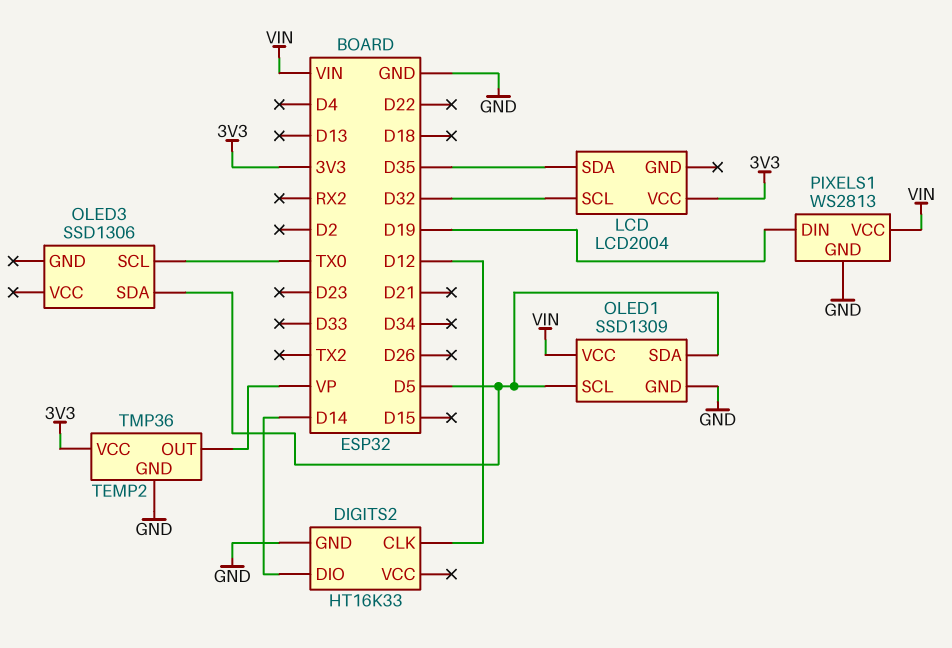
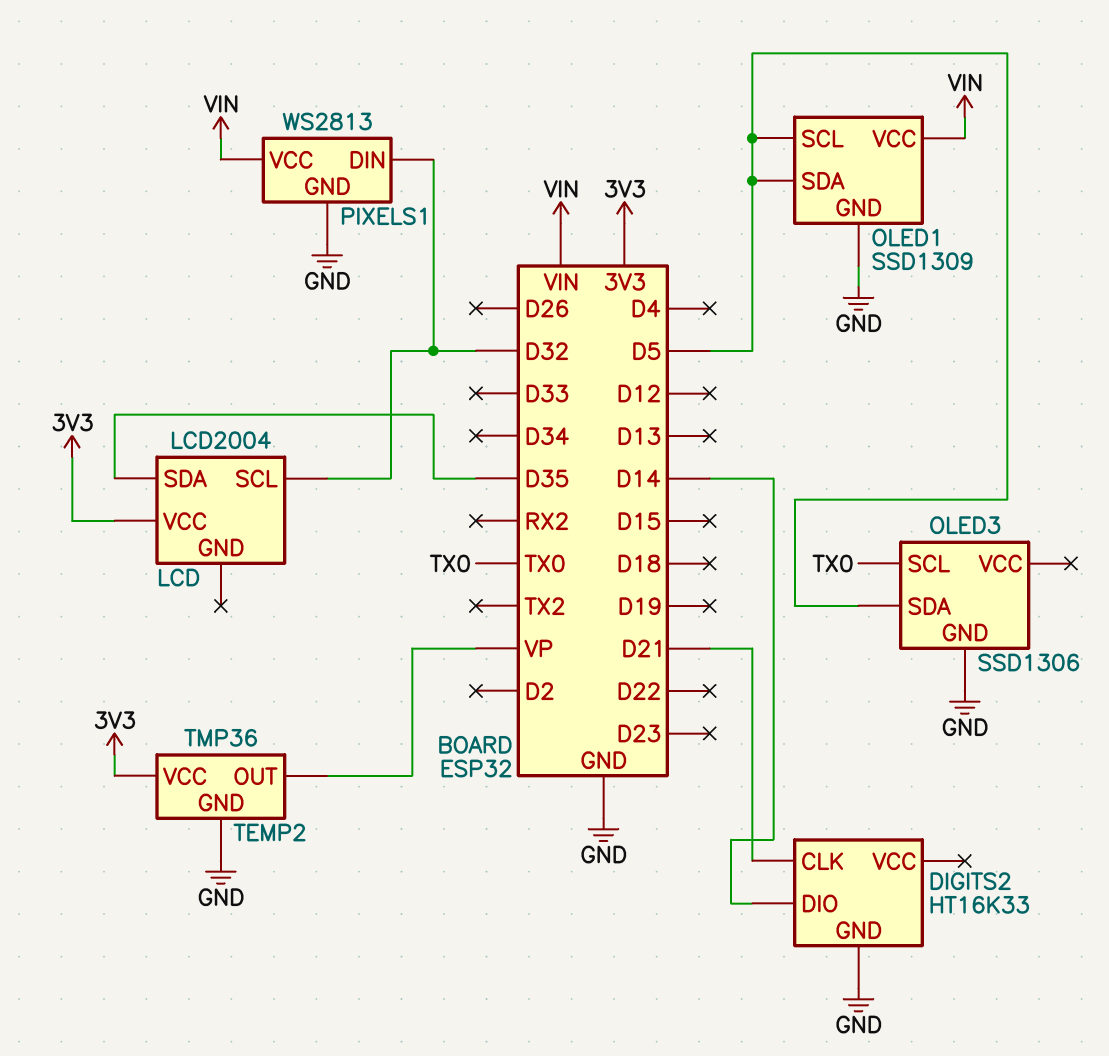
DIGITS2 pin CLK: D12 -> D21
OLED3 pin GND: none -> GND
PIXELS1 pin DIN: D19 -> D32

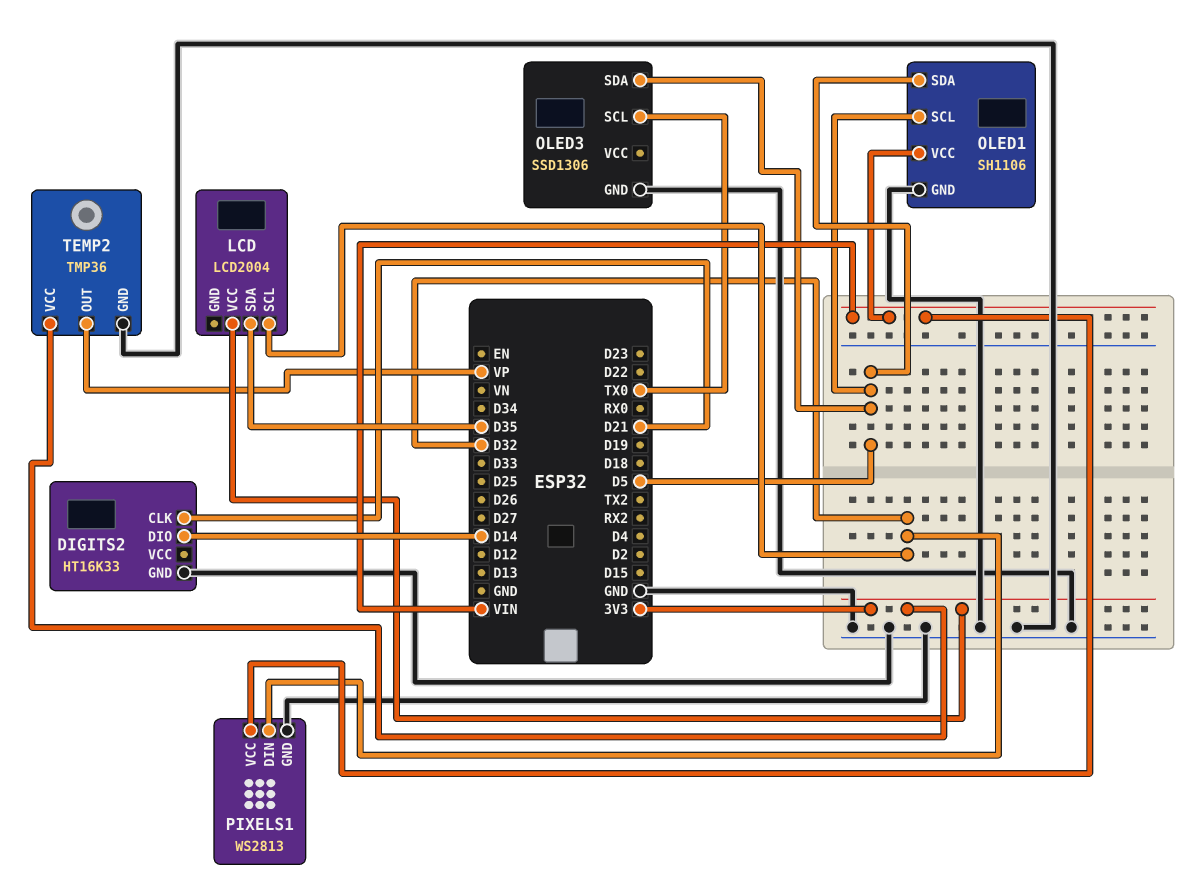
OLED1: SSD1309 -> SH1106

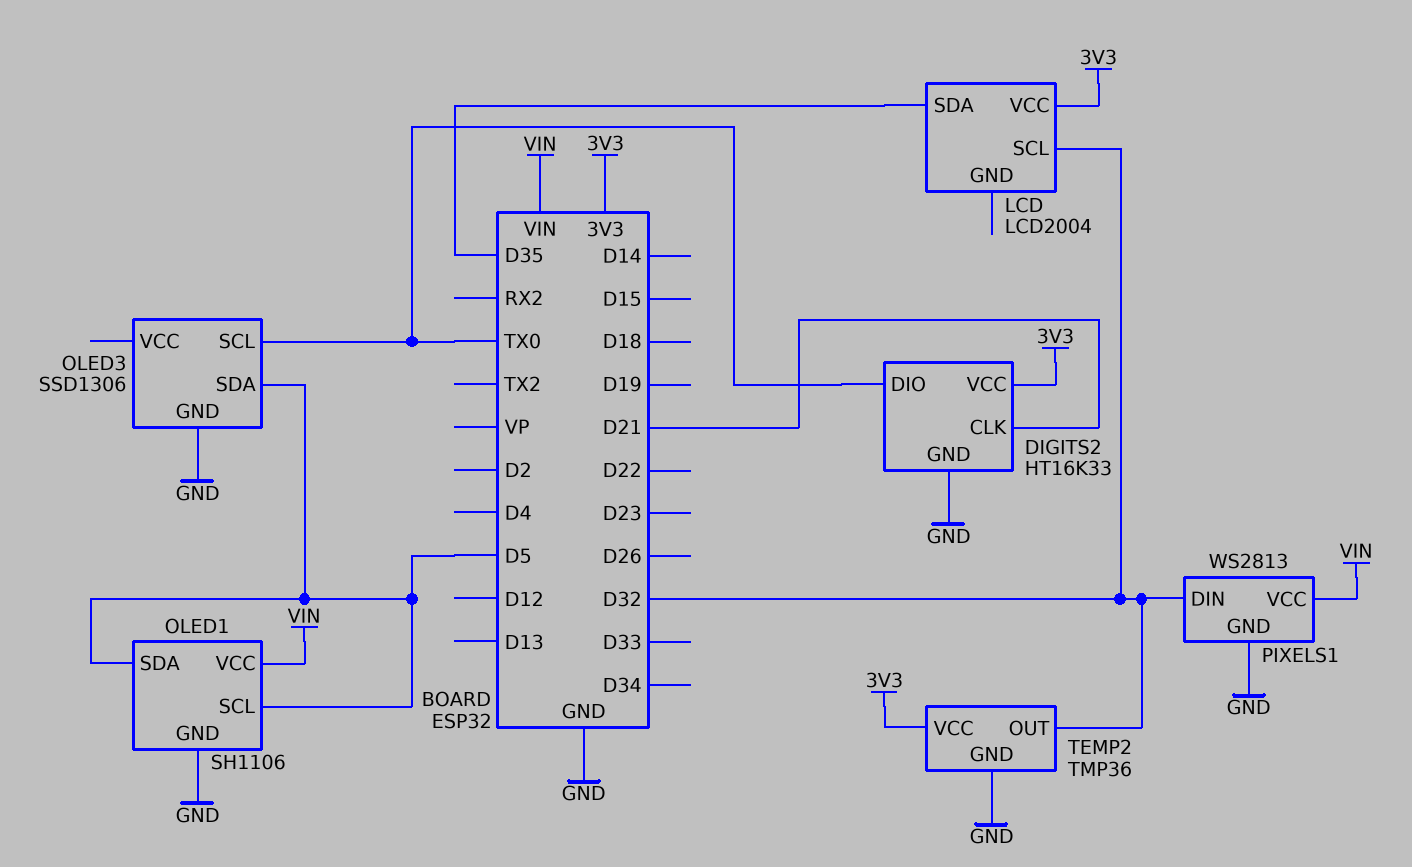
DIGITS2 pin DIO: D14 -> TX0
DIGITS2 pin VCC: none -> 3V3
TEMP2 pin OUT: VP -> D32

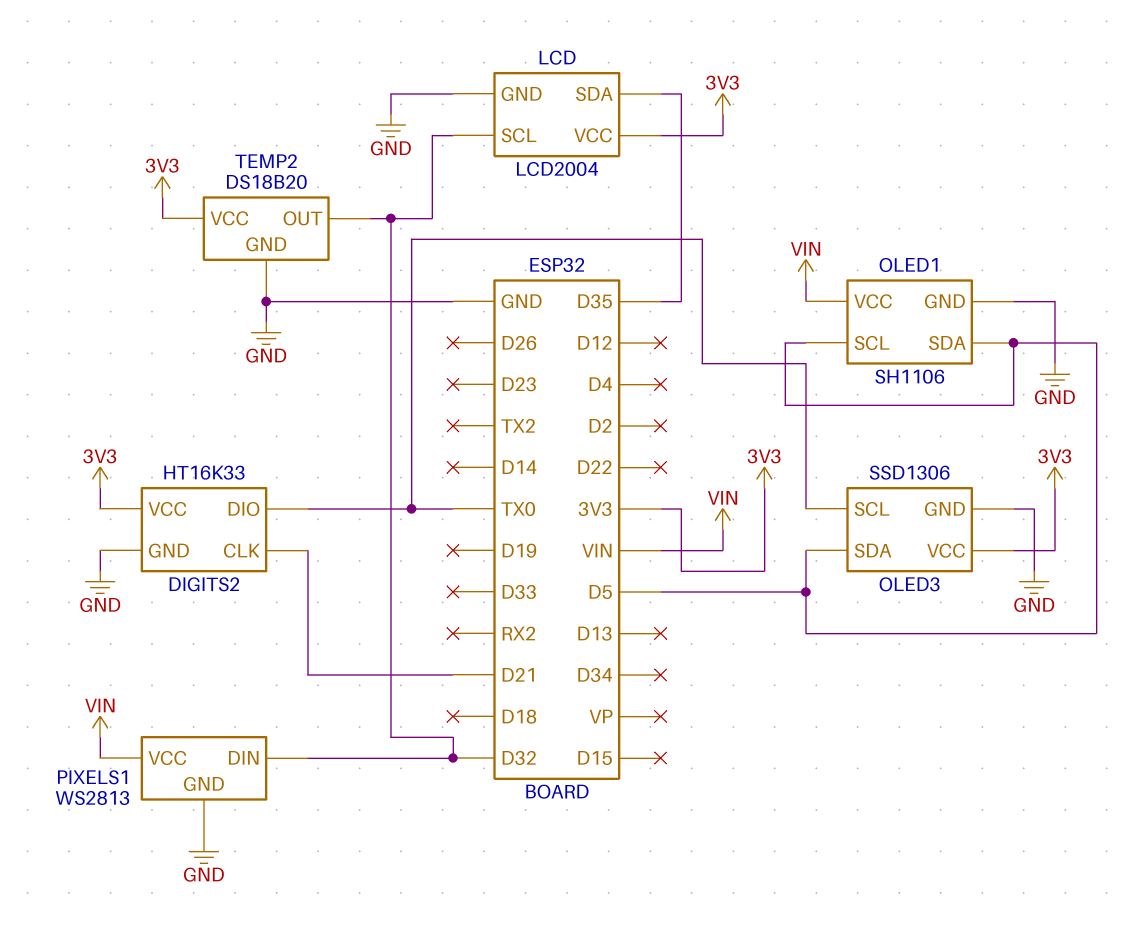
LCD pin GND: none -> GND
OLED3 pin VCC: none -> 3V3
TEMP2: TMP36 -> DS18B20

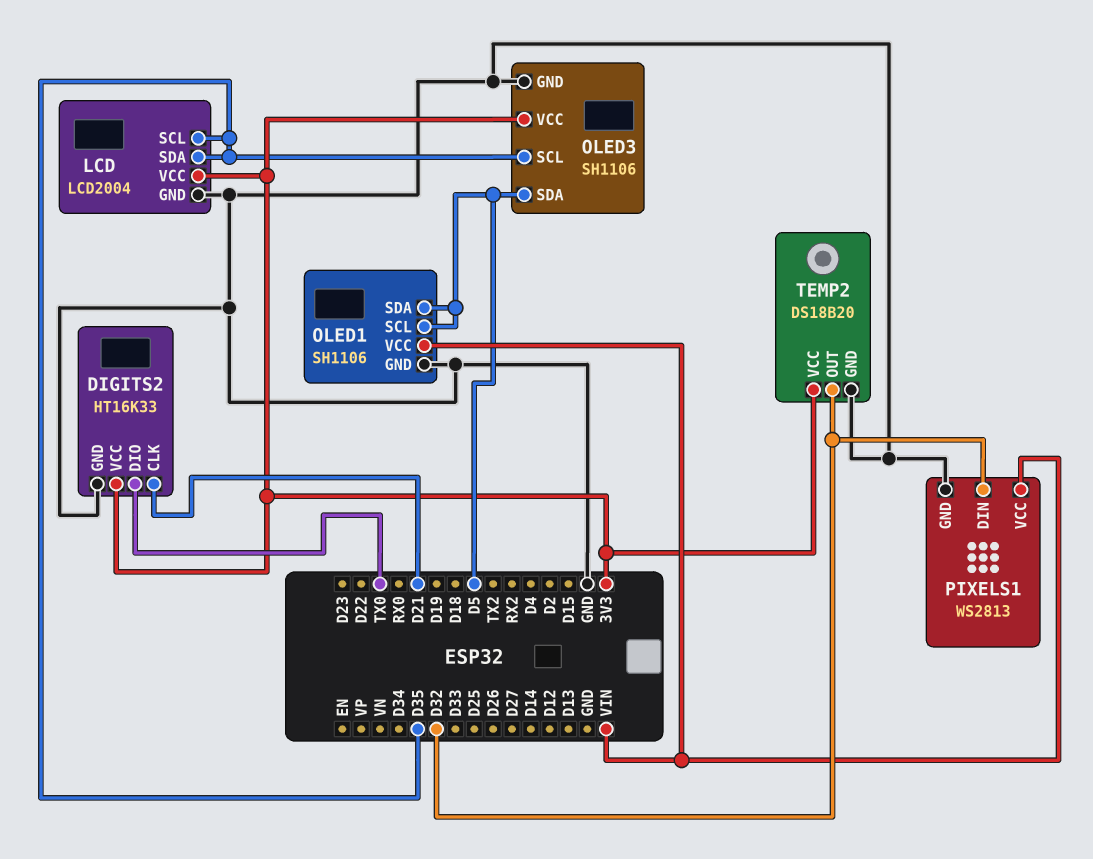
LCD pin SCL: D32 -> D35
OLED3: SSD1306 -> SH1106
OLED3 pin SCL: TX0 -> D35

